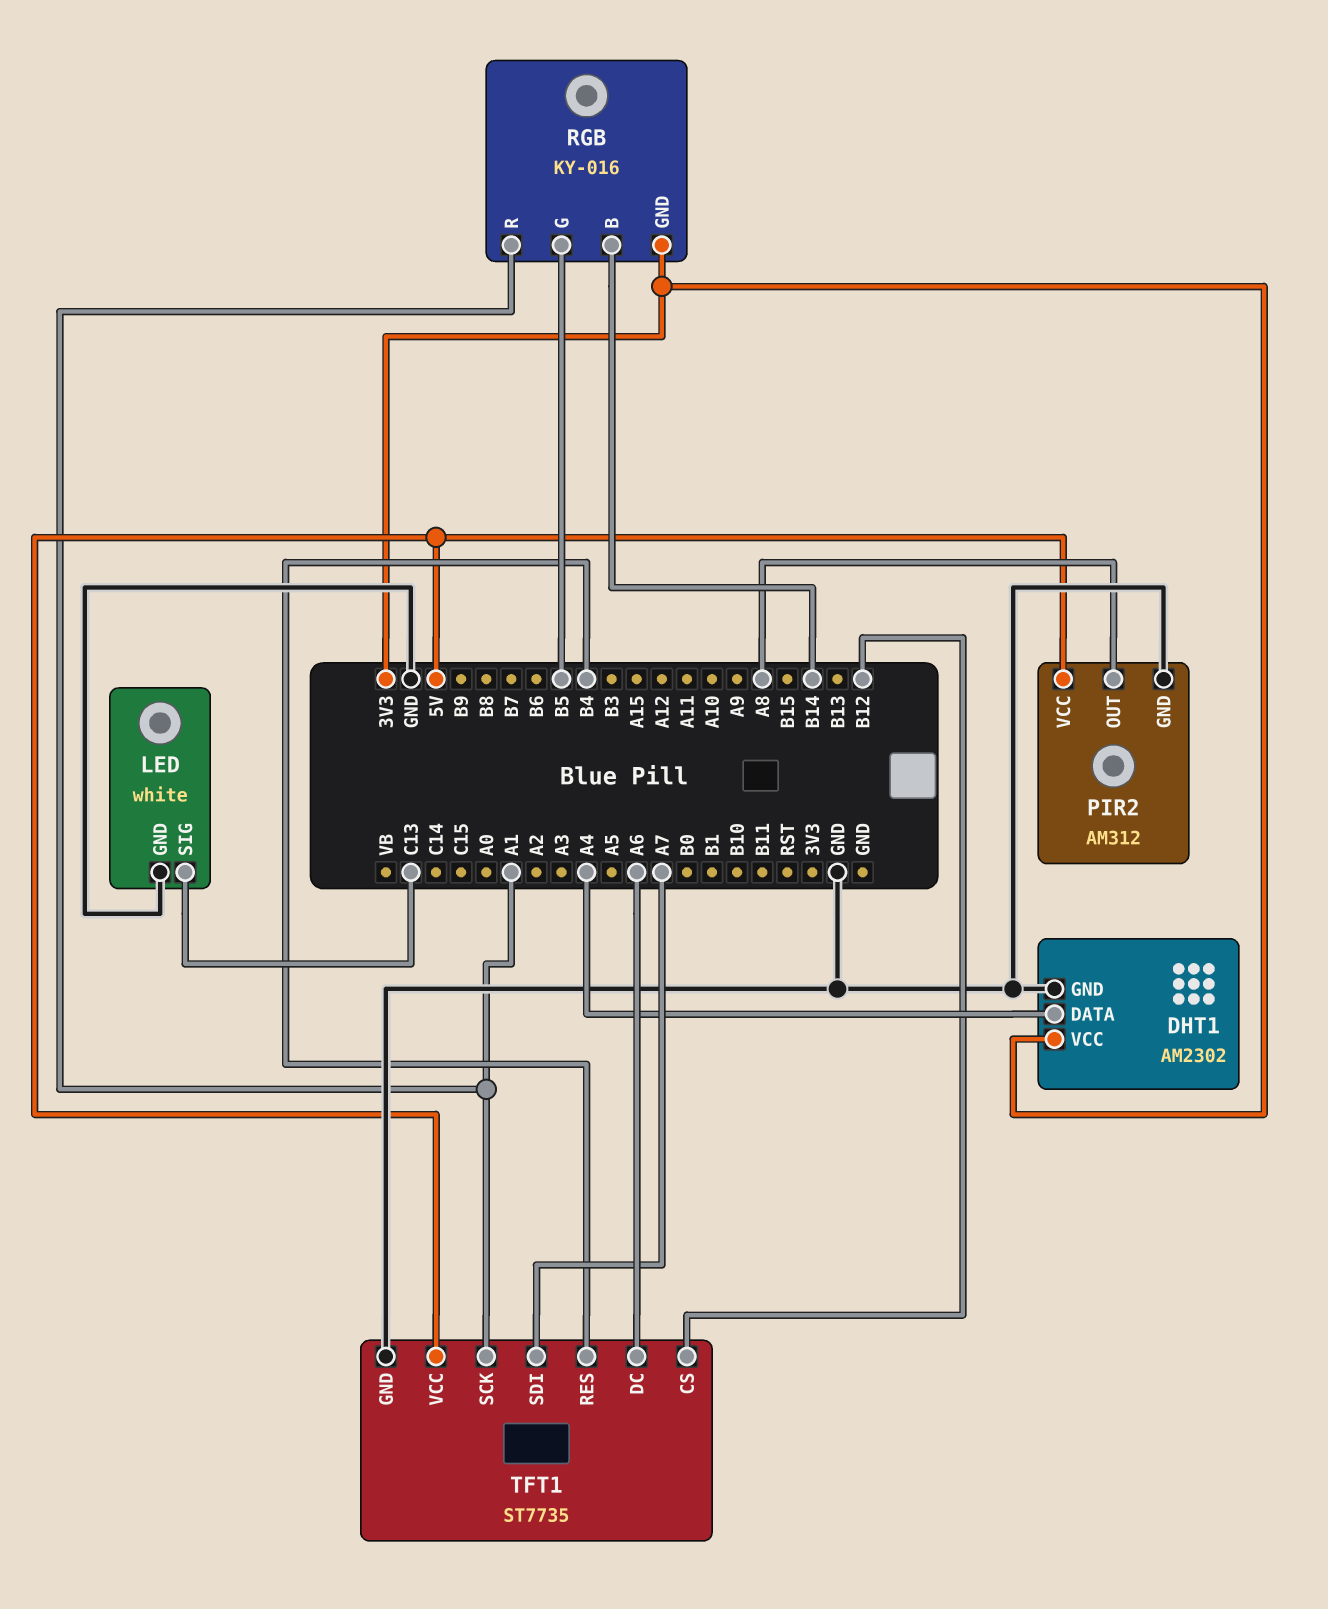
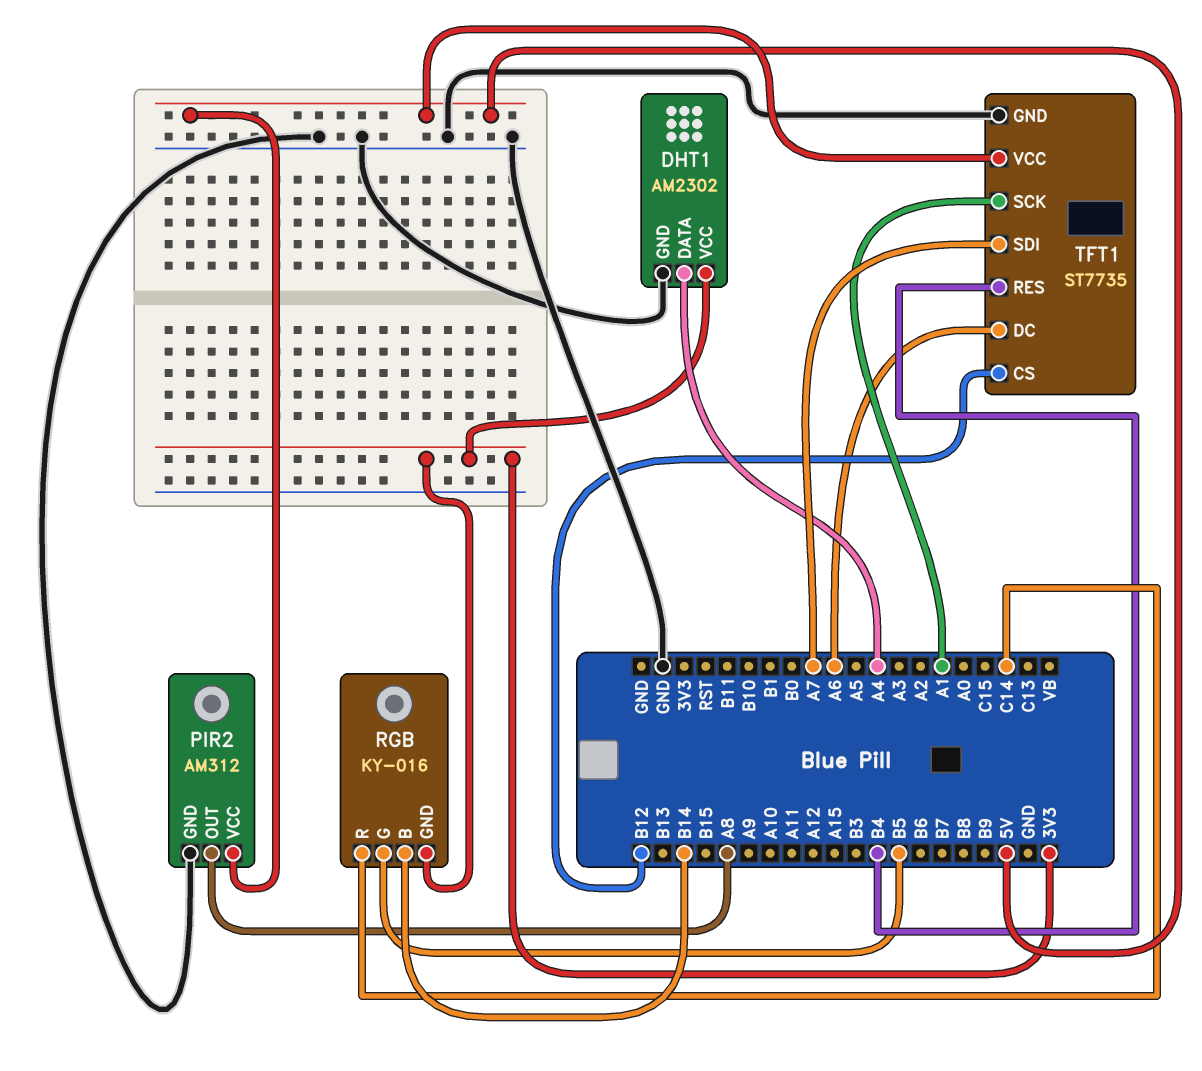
LED: white -> none
LED pin GND: GND -> none
LED pin SIG: C13 -> none
RGB pin R: A1 -> C14

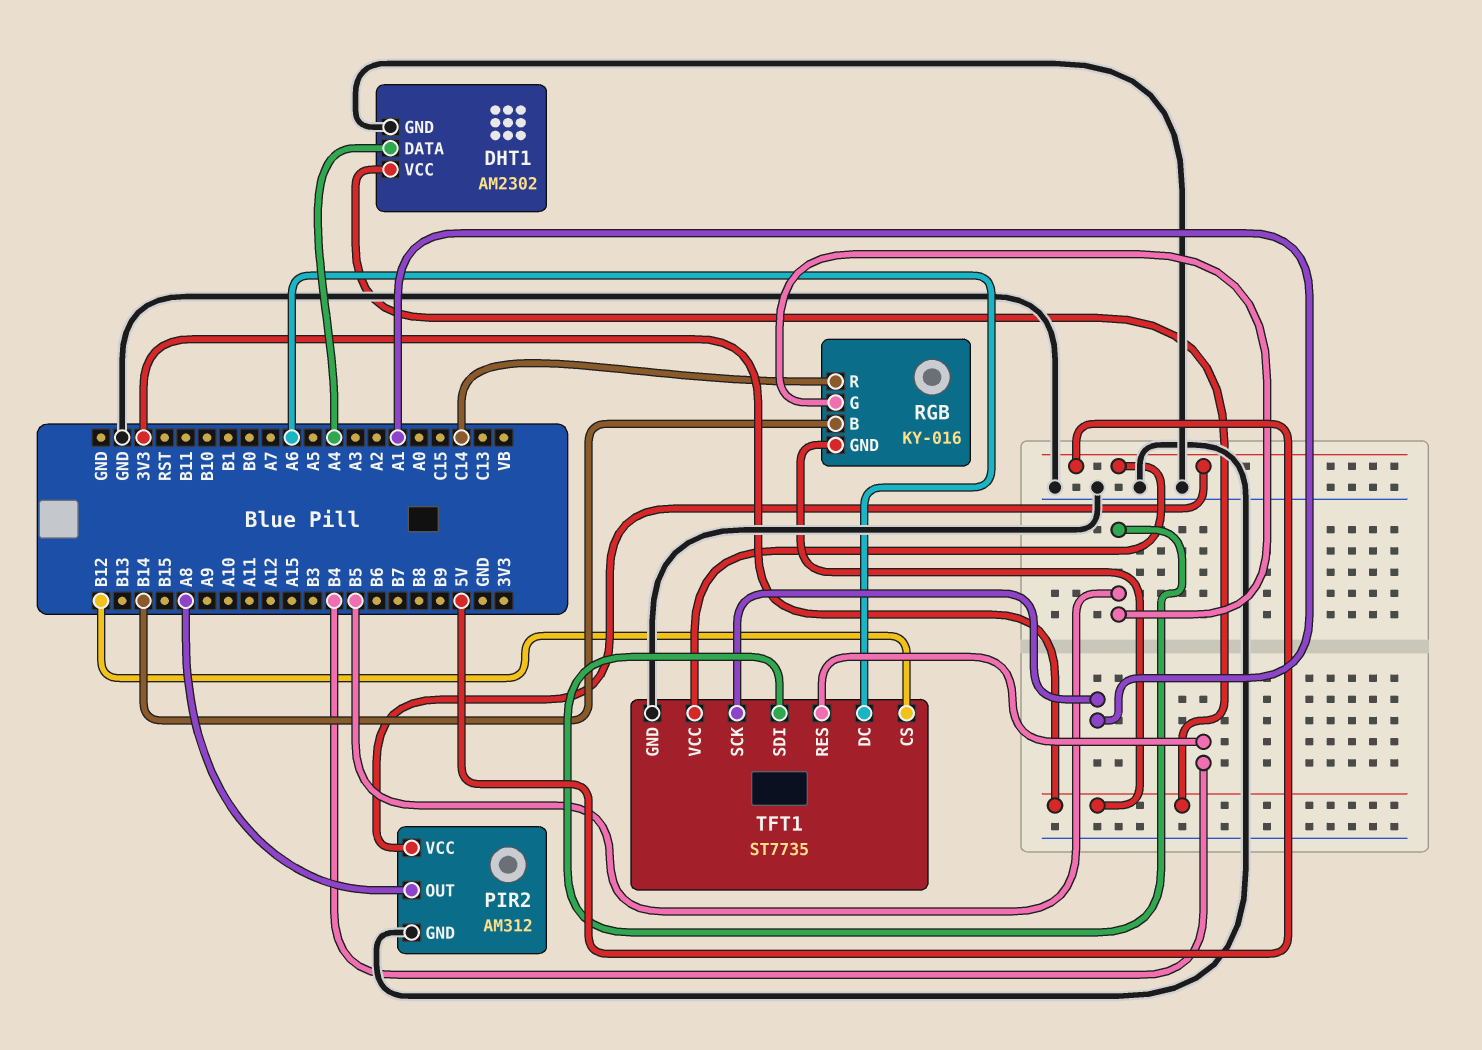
TFT1 pin SDI: A7 -> B5

